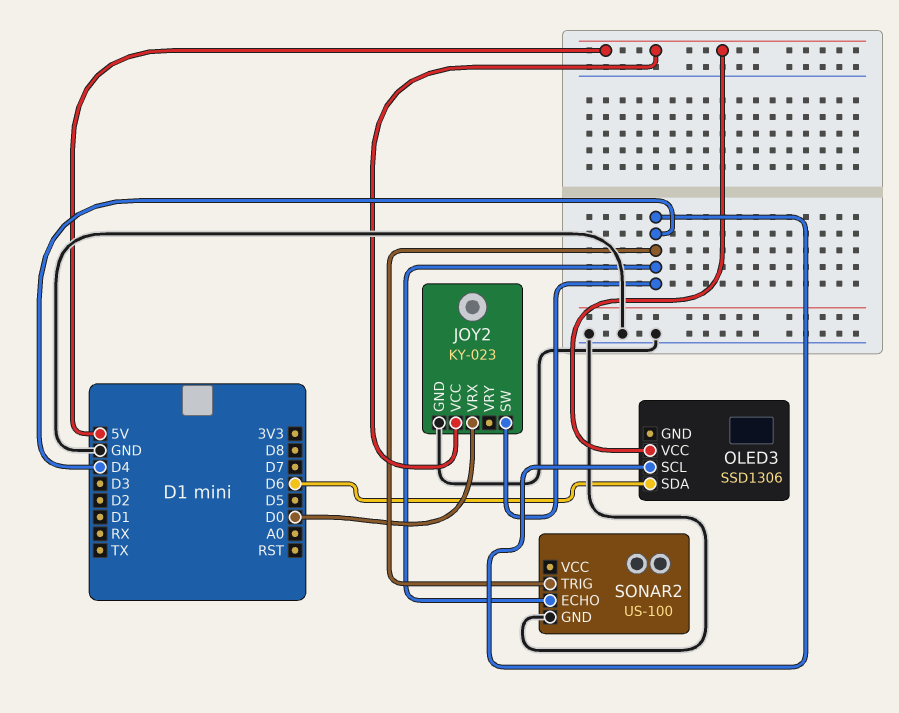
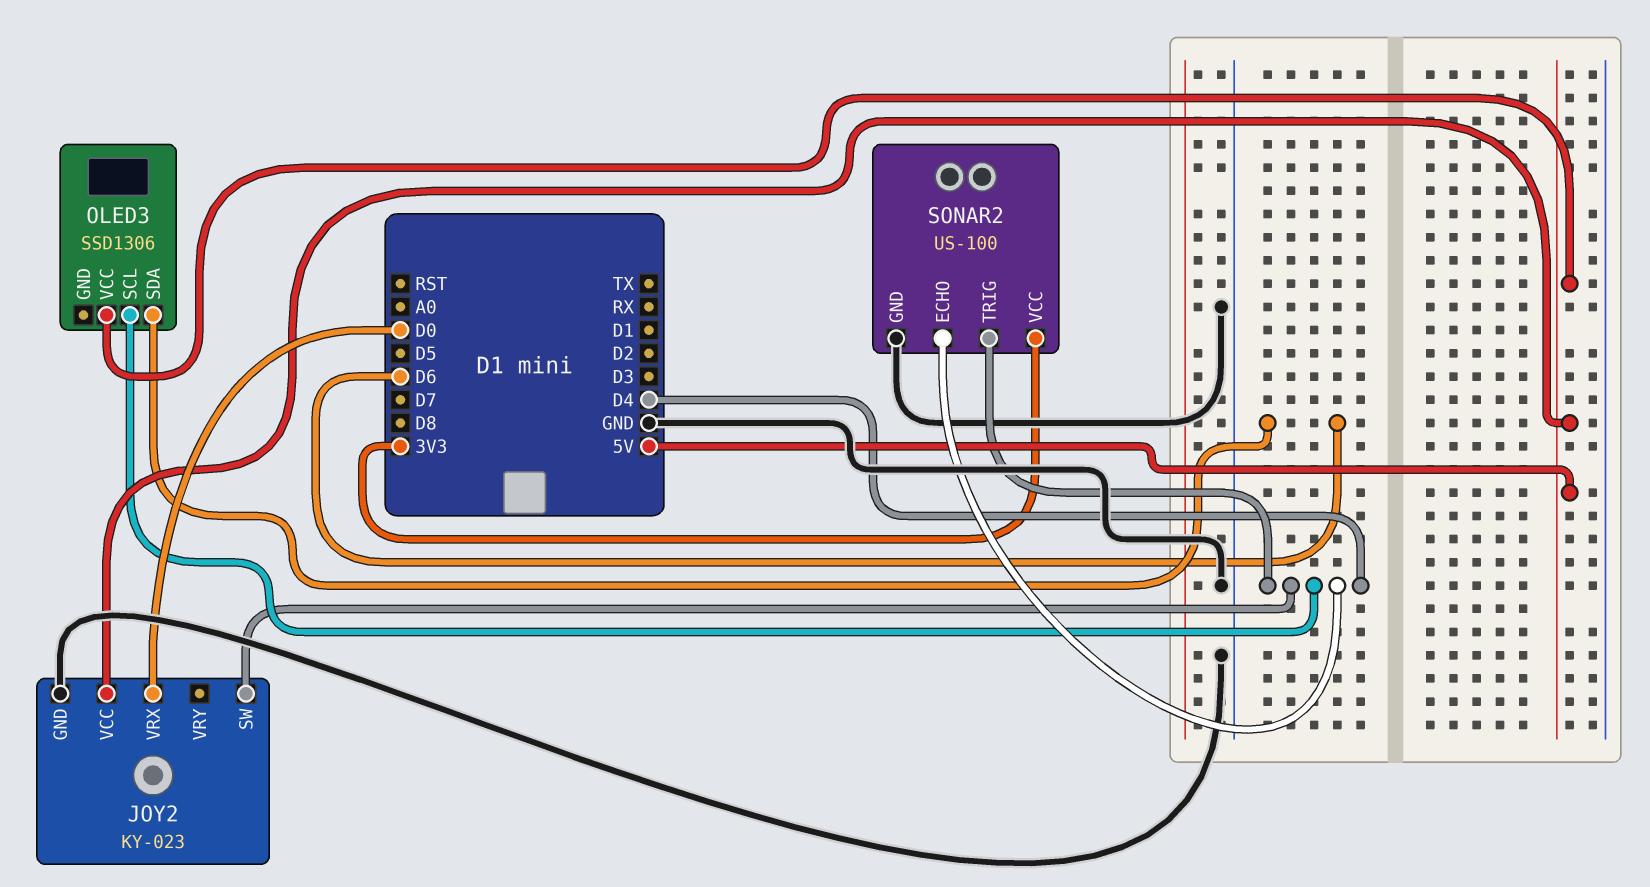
SONAR2 pin VCC: none -> 3V3

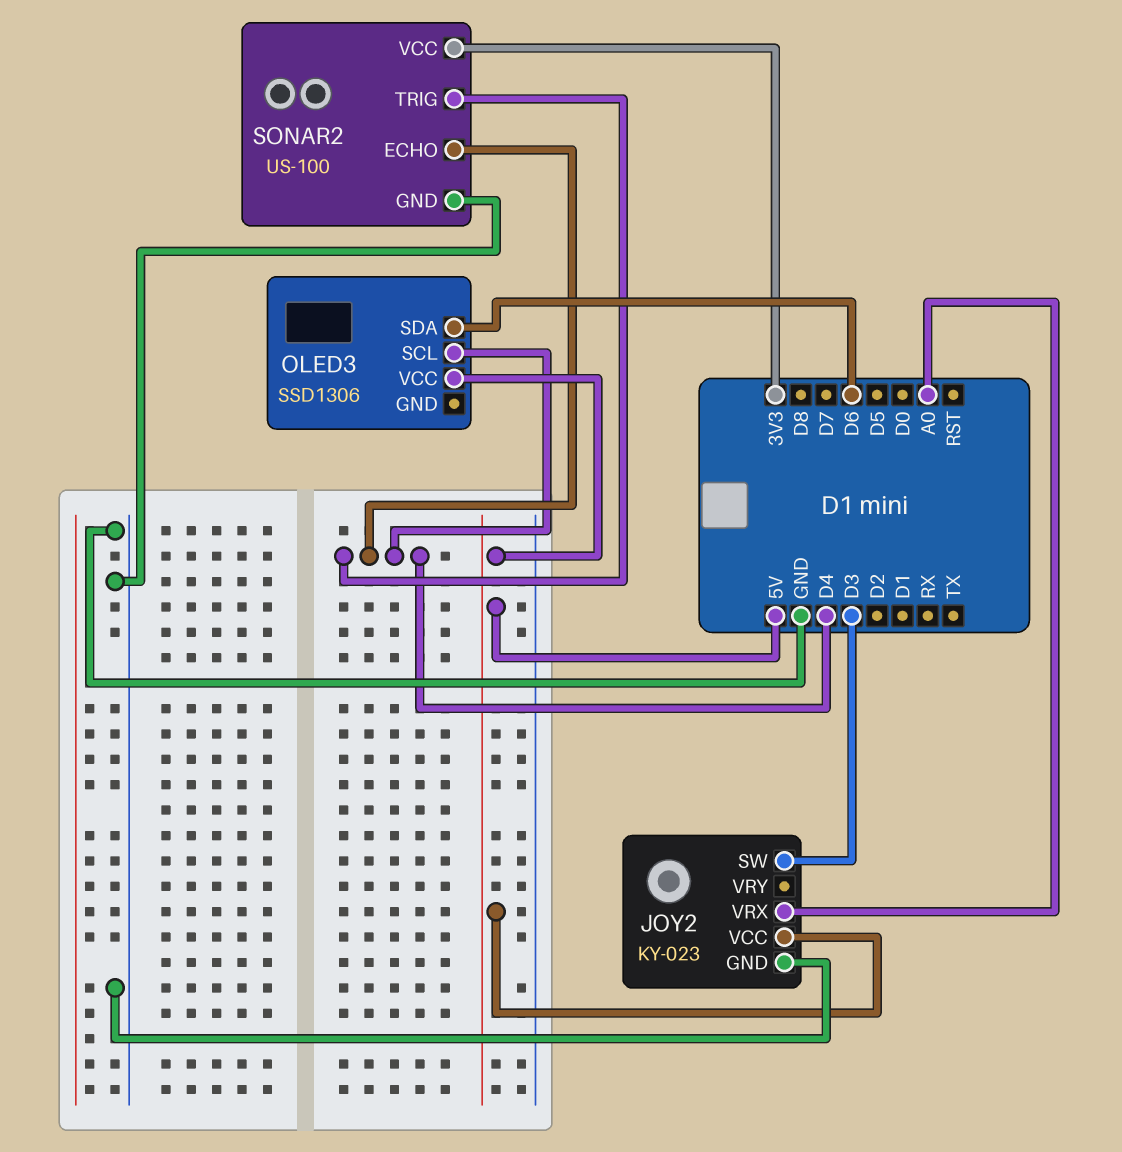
JOY2 pin SW: D4 -> D3
JOY2 pin VRX: D0 -> A0

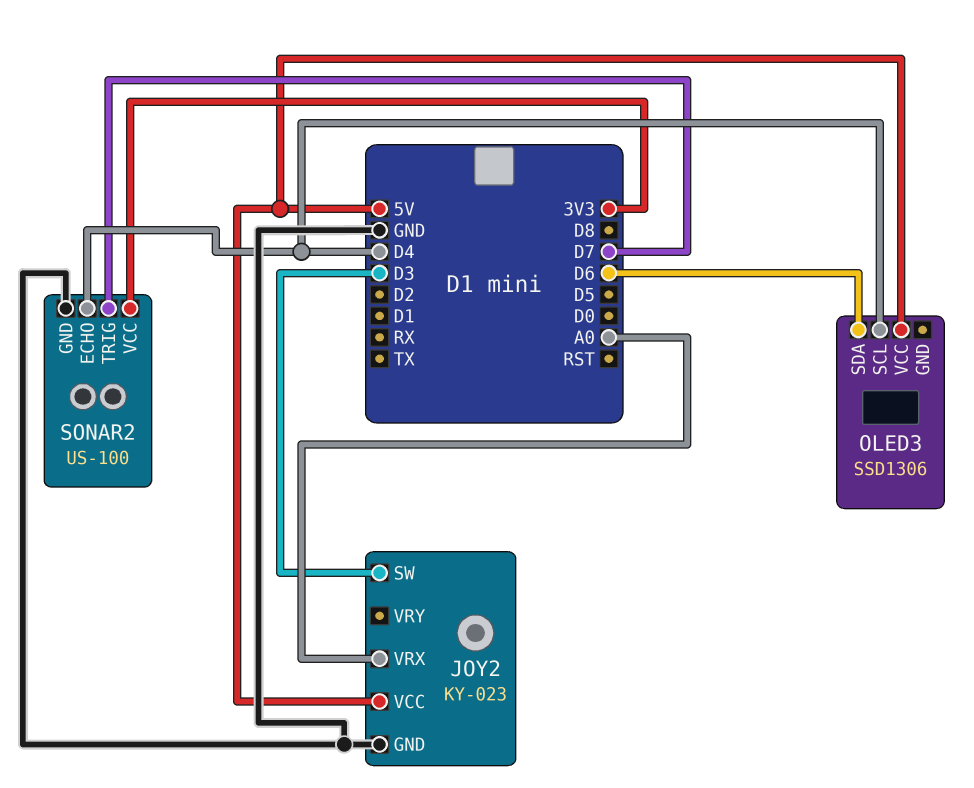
SONAR2 pin TRIG: D4 -> D7

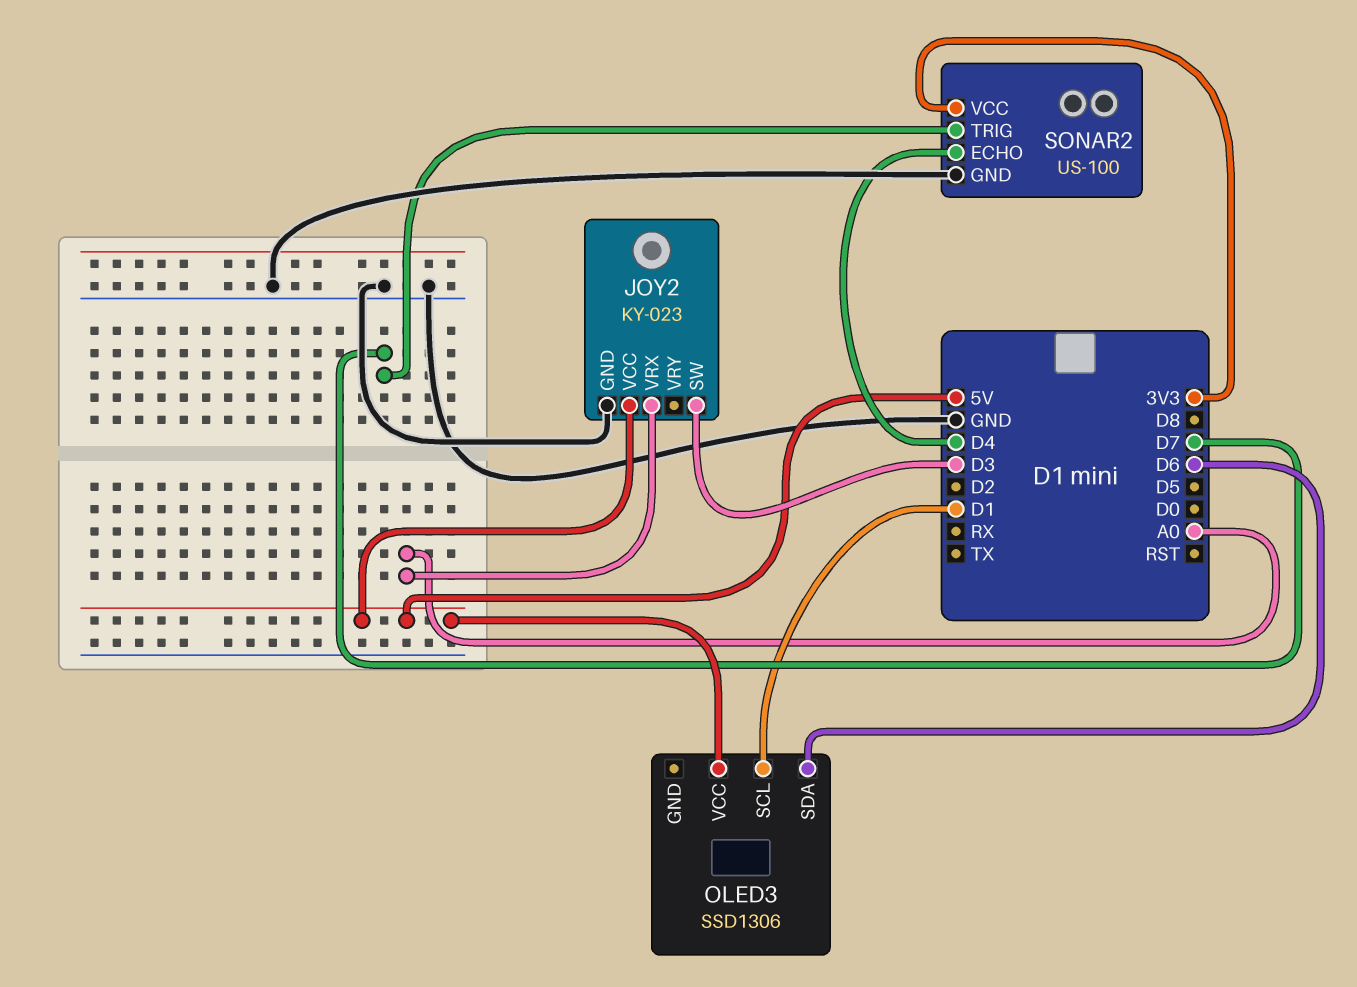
OLED3 pin SCL: D4 -> D1

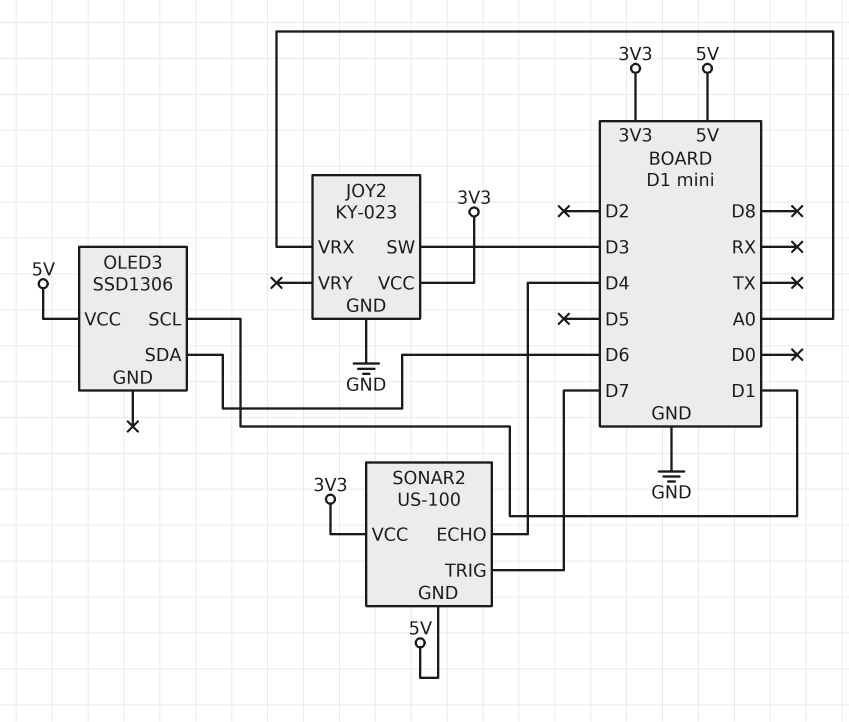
JOY2 pin VCC: 5V -> 3V3
SONAR2 pin GND: GND -> 5V

